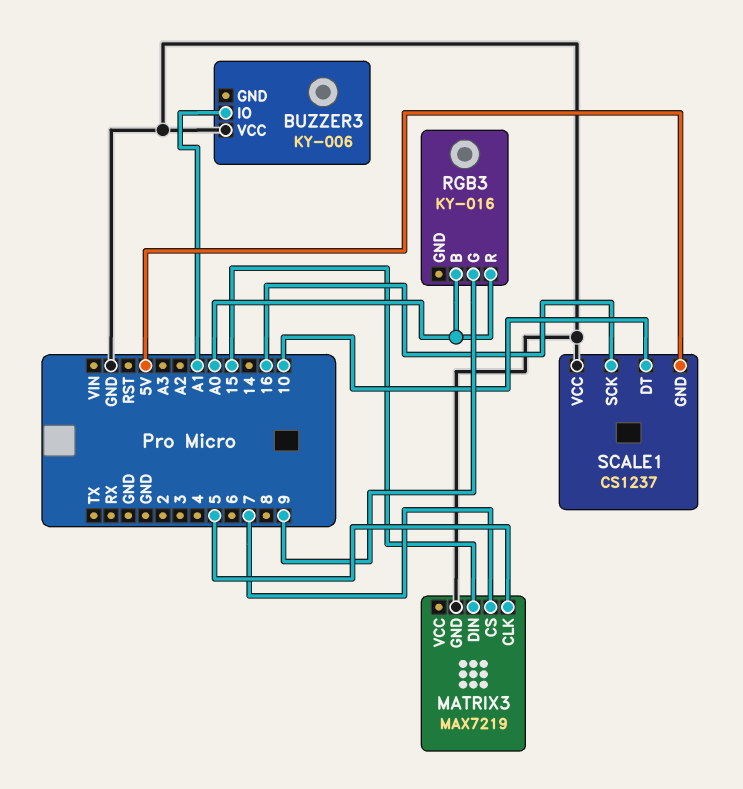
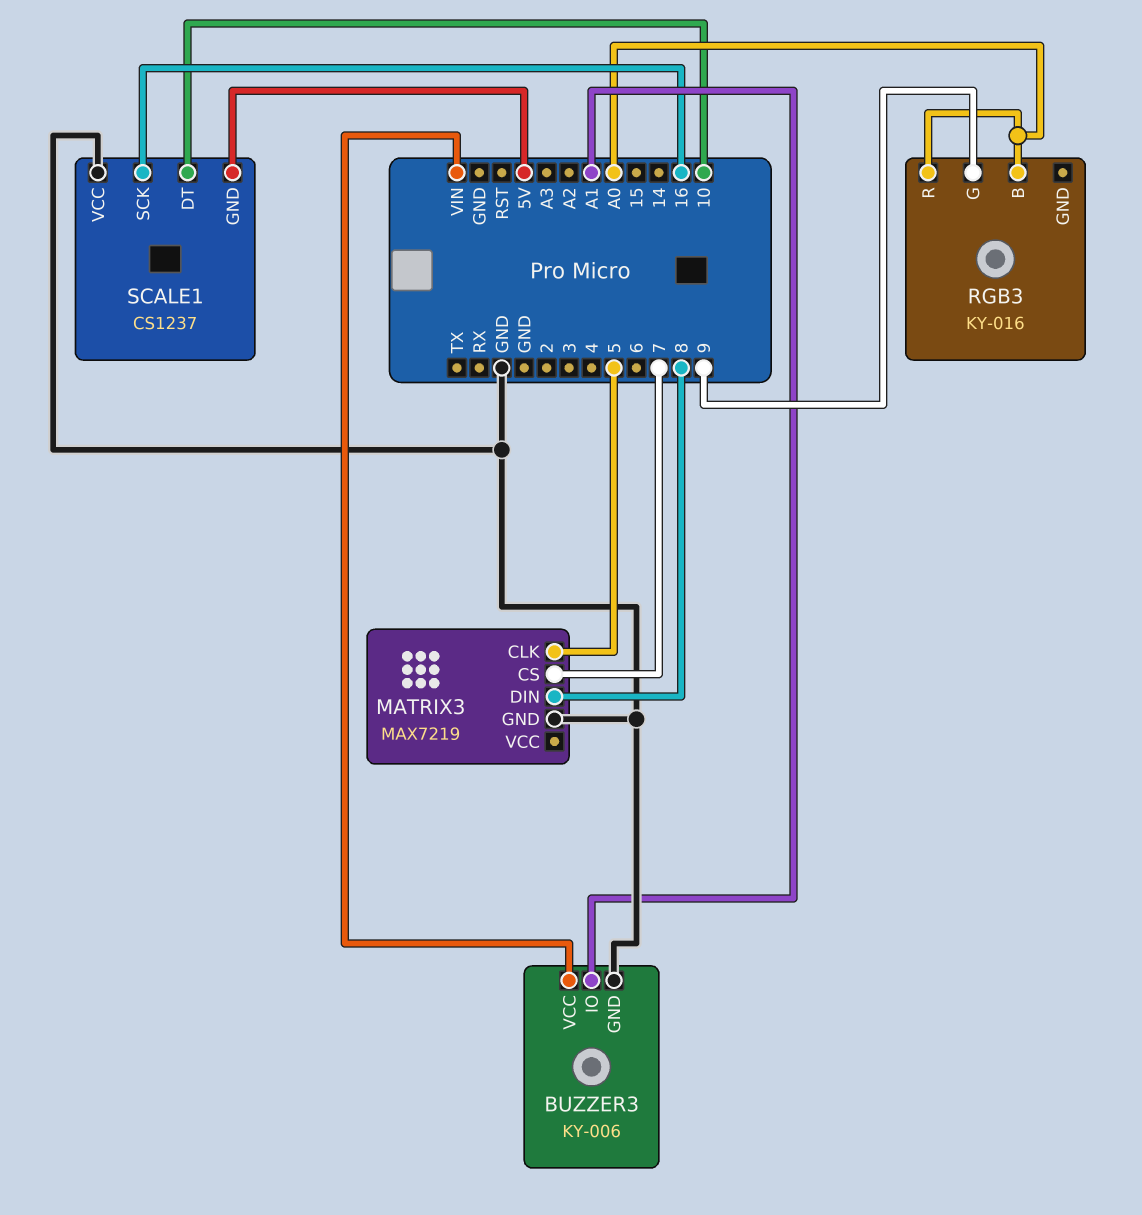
BUZZER3 pin GND: none -> GND
BUZZER3 pin VCC: GND -> VIN
MATRIX3 pin DIN: 15 -> 8

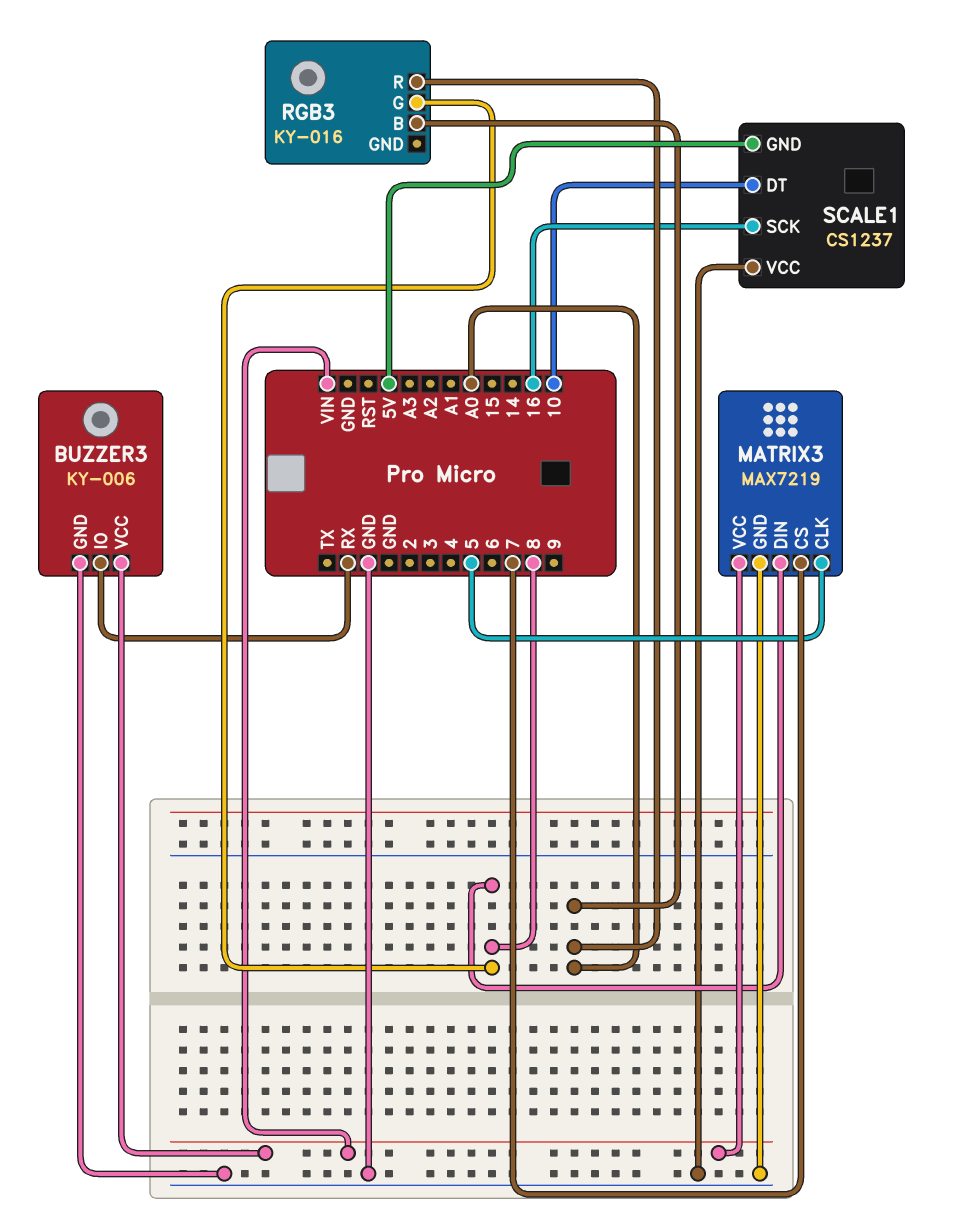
BUZZER3 pin IO: A1 -> RX
MATRIX3 pin VCC: none -> VIN
RGB3 pin G: 9 -> 8

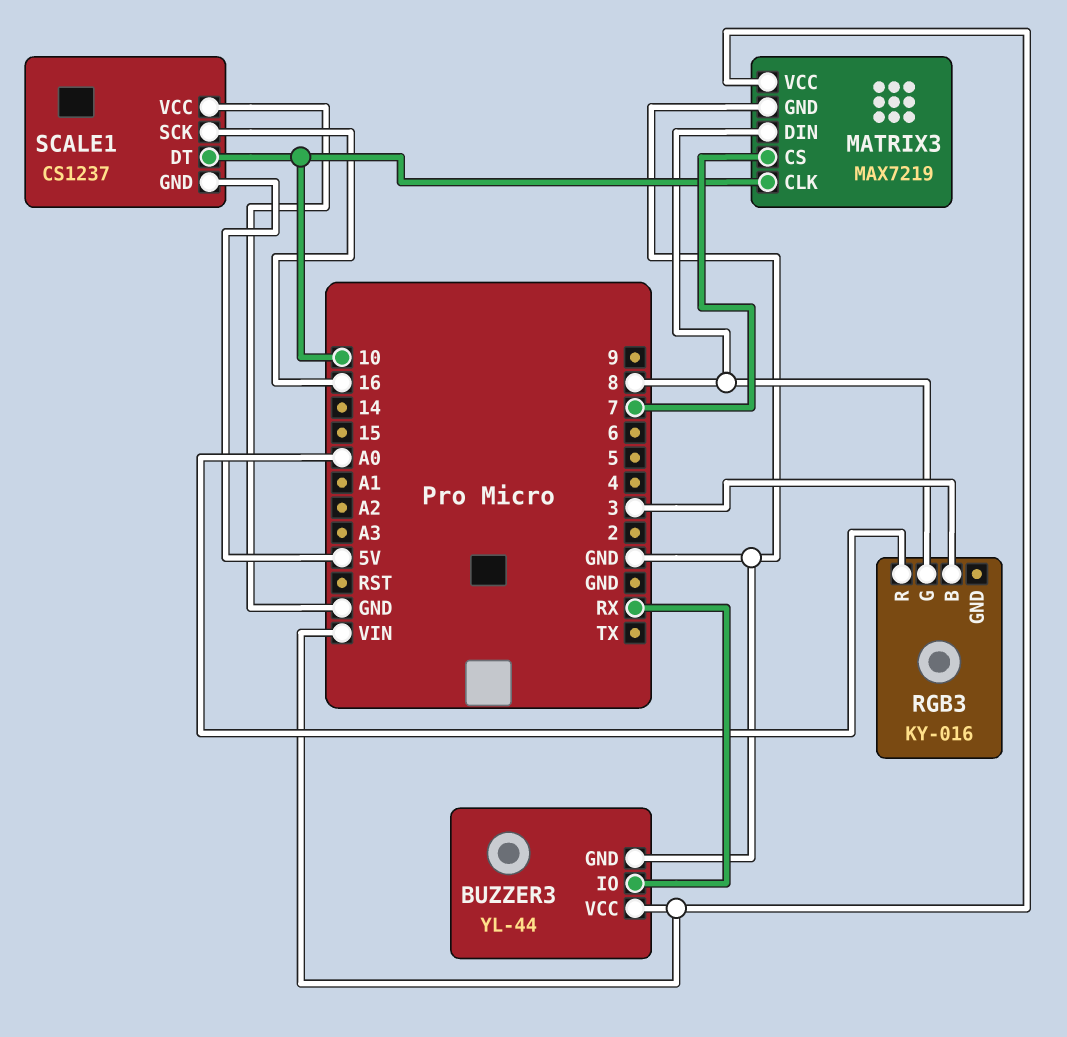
BUZZER3: KY-006 -> YL-44
MATRIX3 pin CLK: 5 -> 10
RGB3 pin B: A0 -> 3

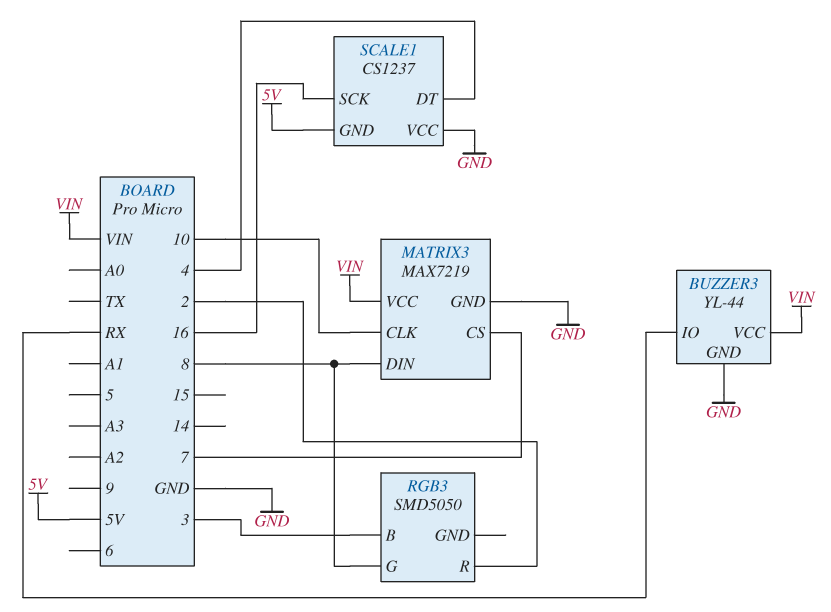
RGB3: KY-016 -> SMD5050
RGB3 pin R: A0 -> 2
SCALE1 pin DT: 10 -> 4

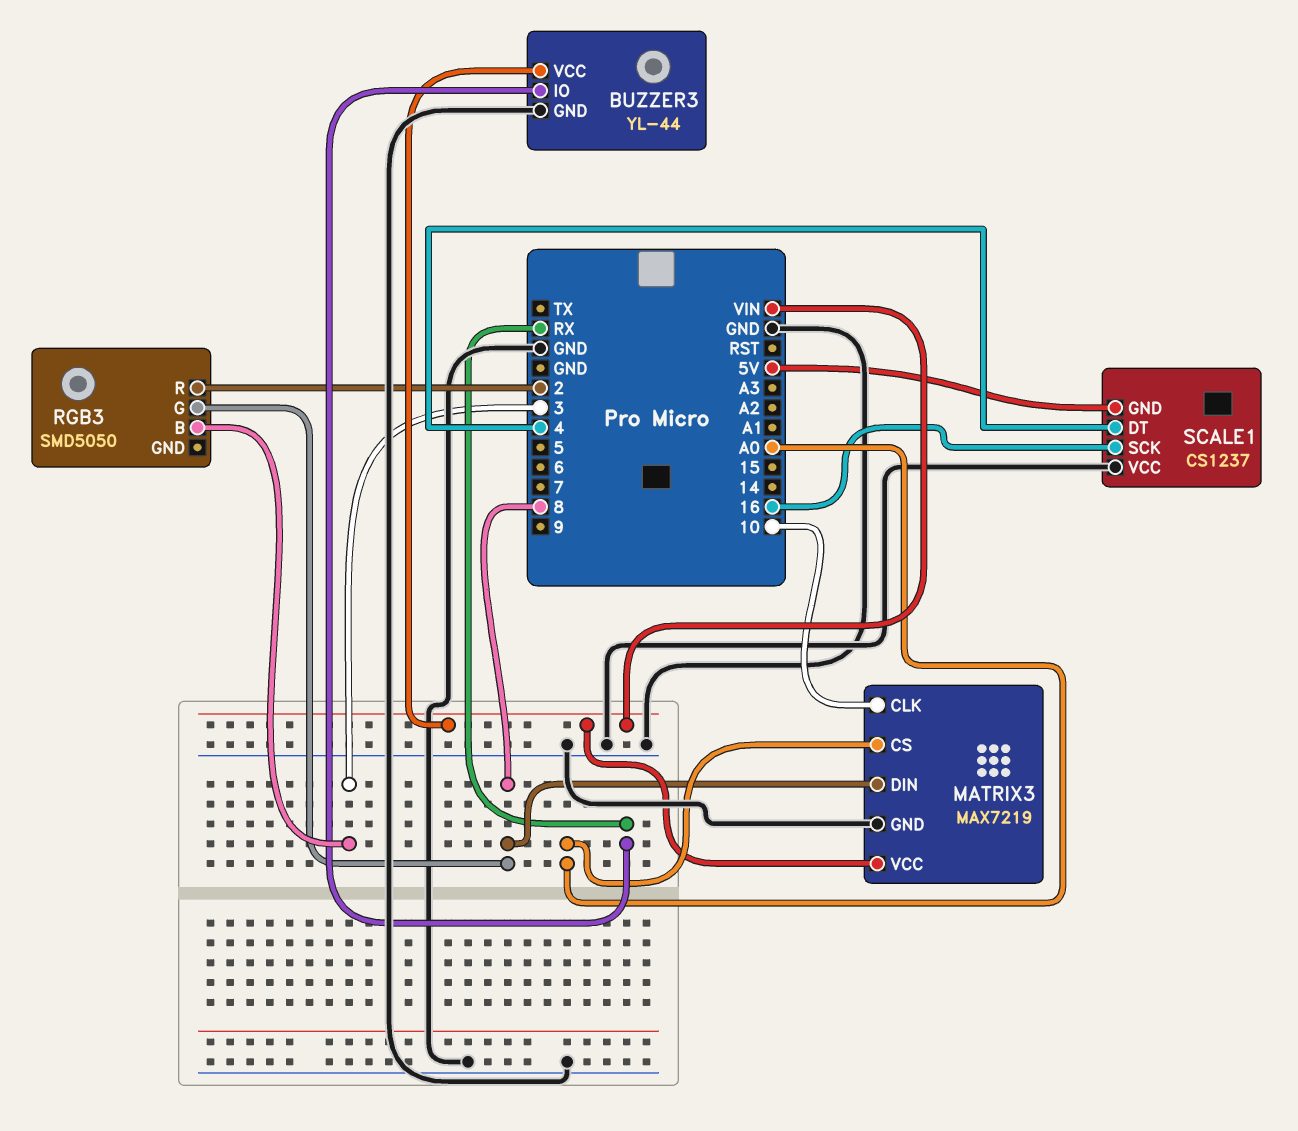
MATRIX3 pin CS: 7 -> A0

